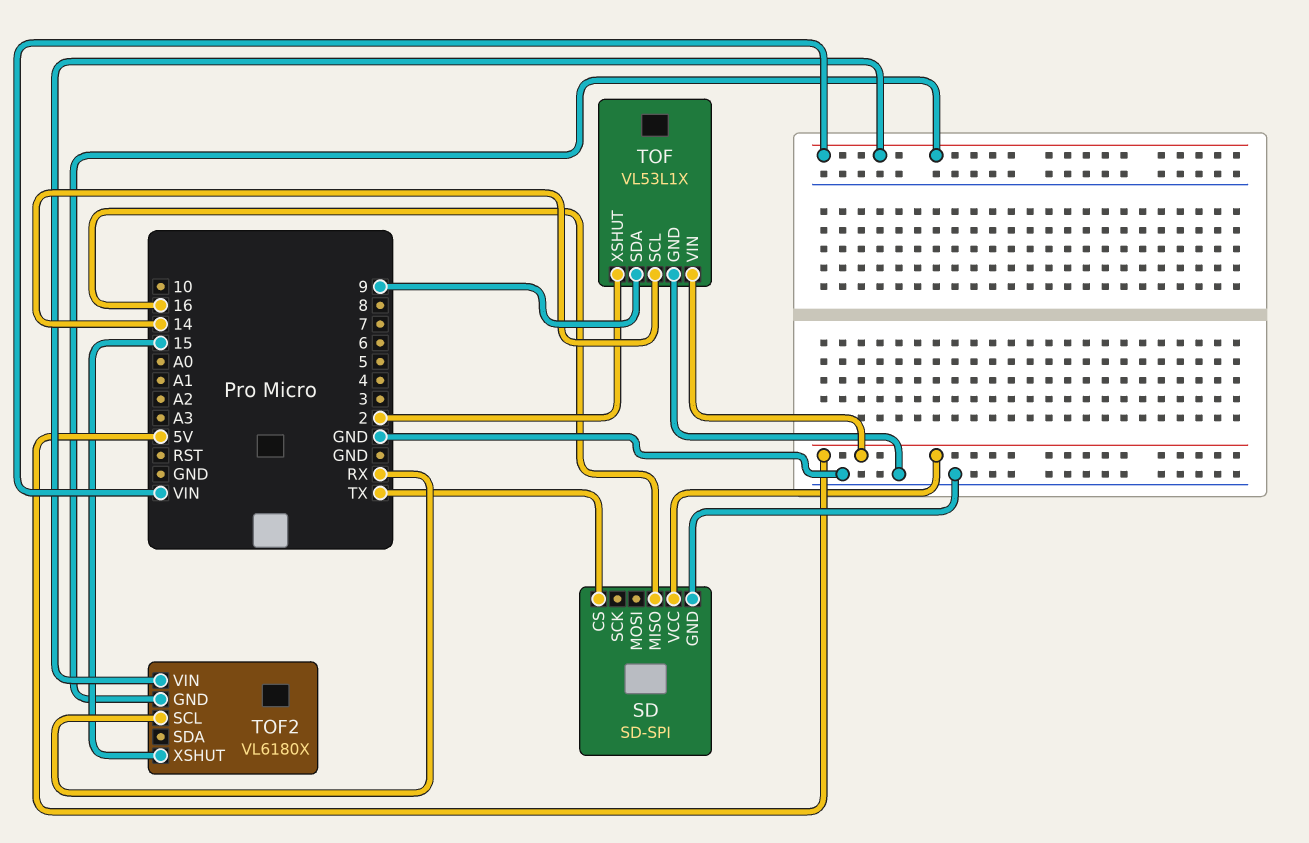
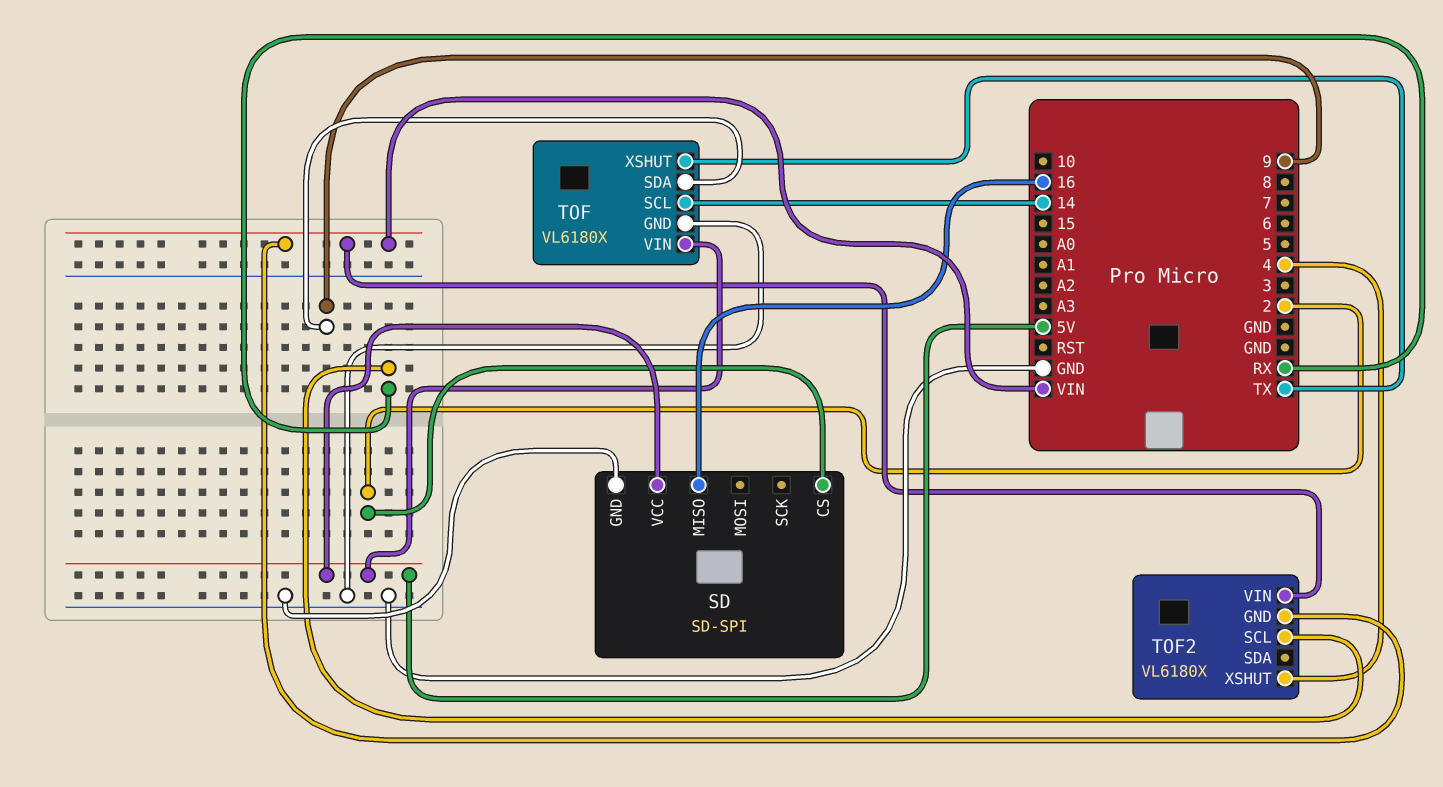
SD pin CS: TX -> 2
TOF: VL53L1X -> VL6180X
TOF pin XSHUT: 2 -> TX
TOF2 pin XSHUT: 15 -> 4

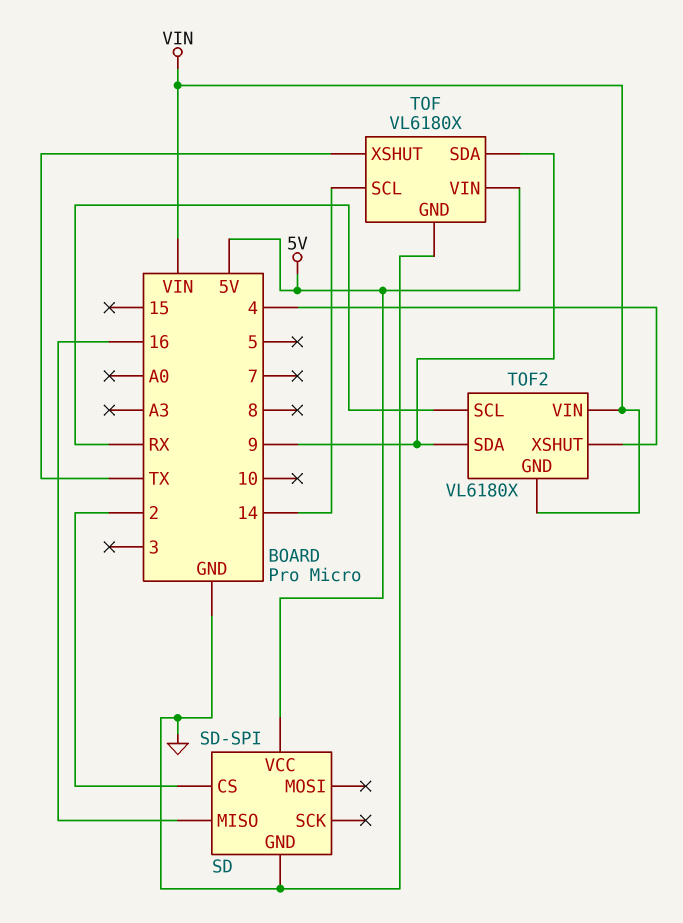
TOF2 pin SDA: none -> 9

